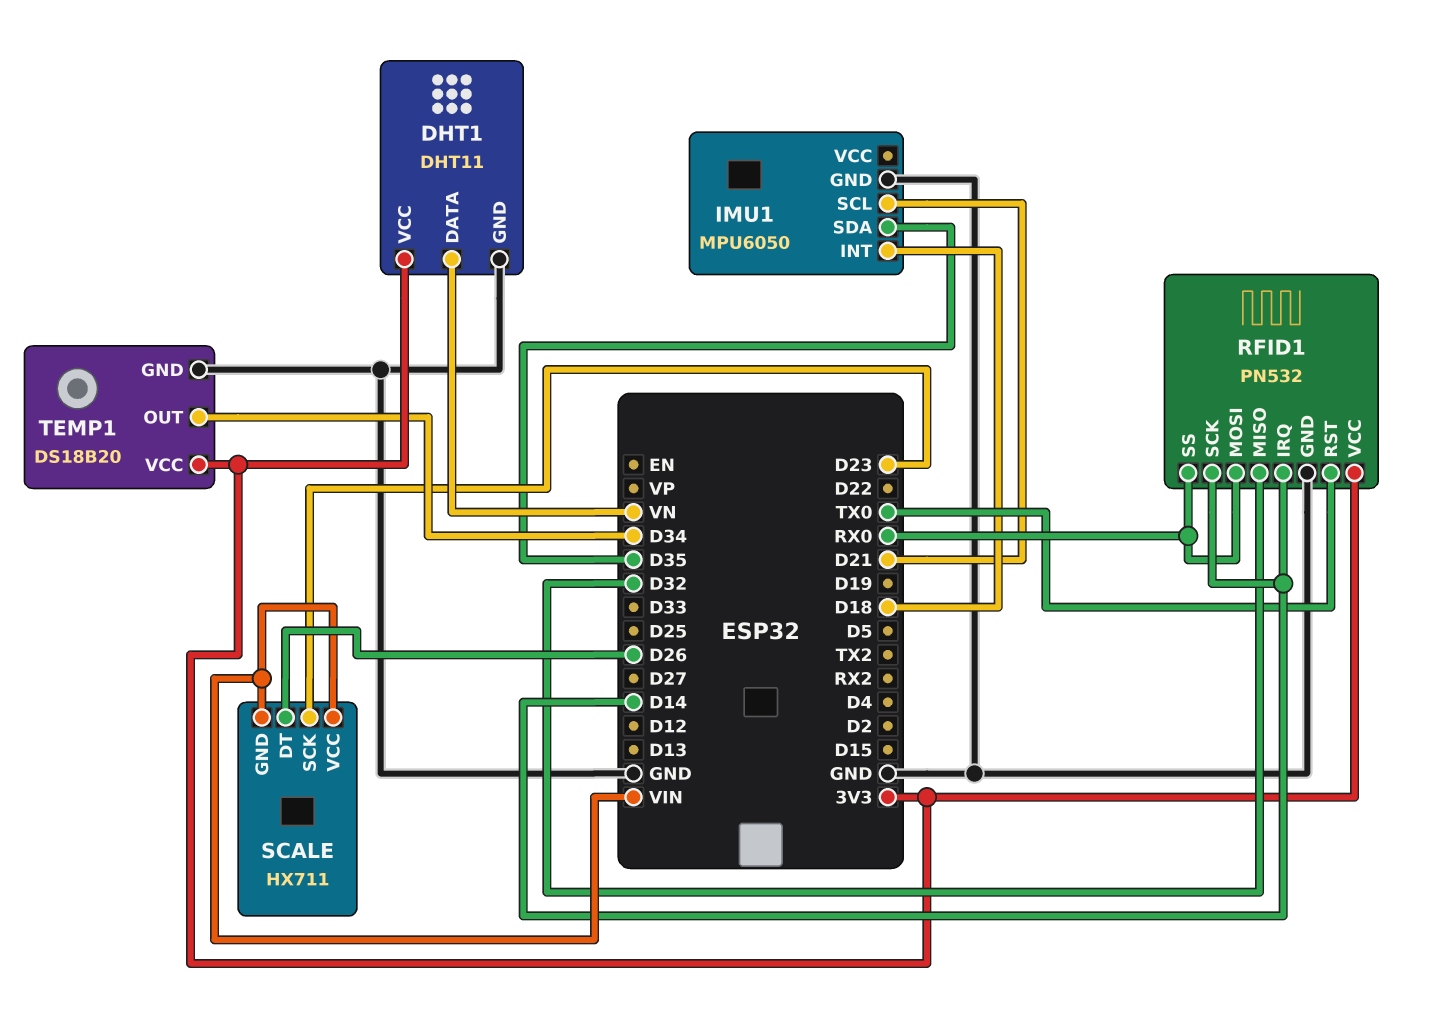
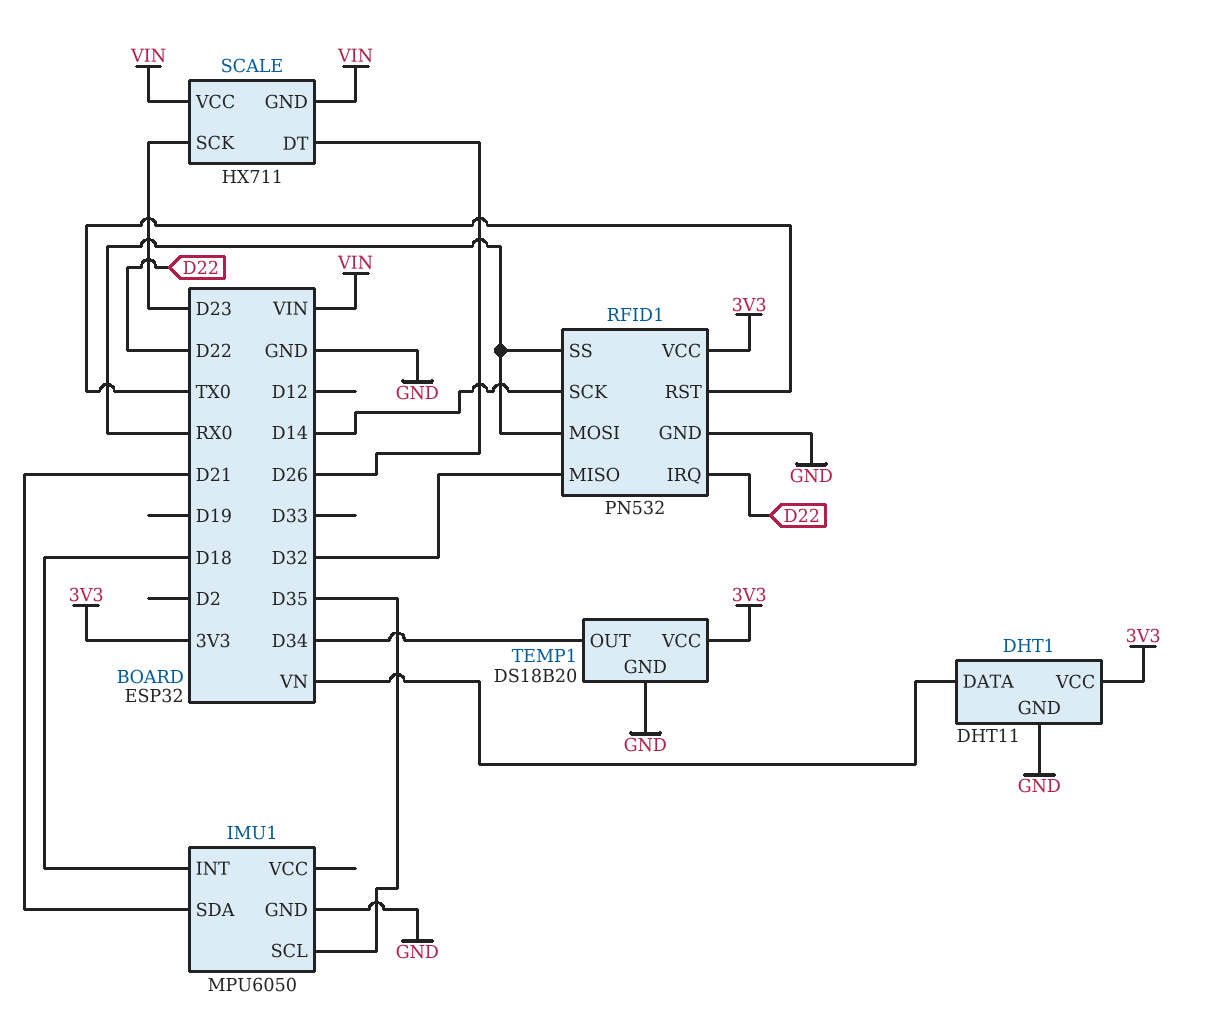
IMU1 pin SCL: D21 -> D35
IMU1 pin SDA: D35 -> D21
RFID1 pin IRQ: D14 -> D22

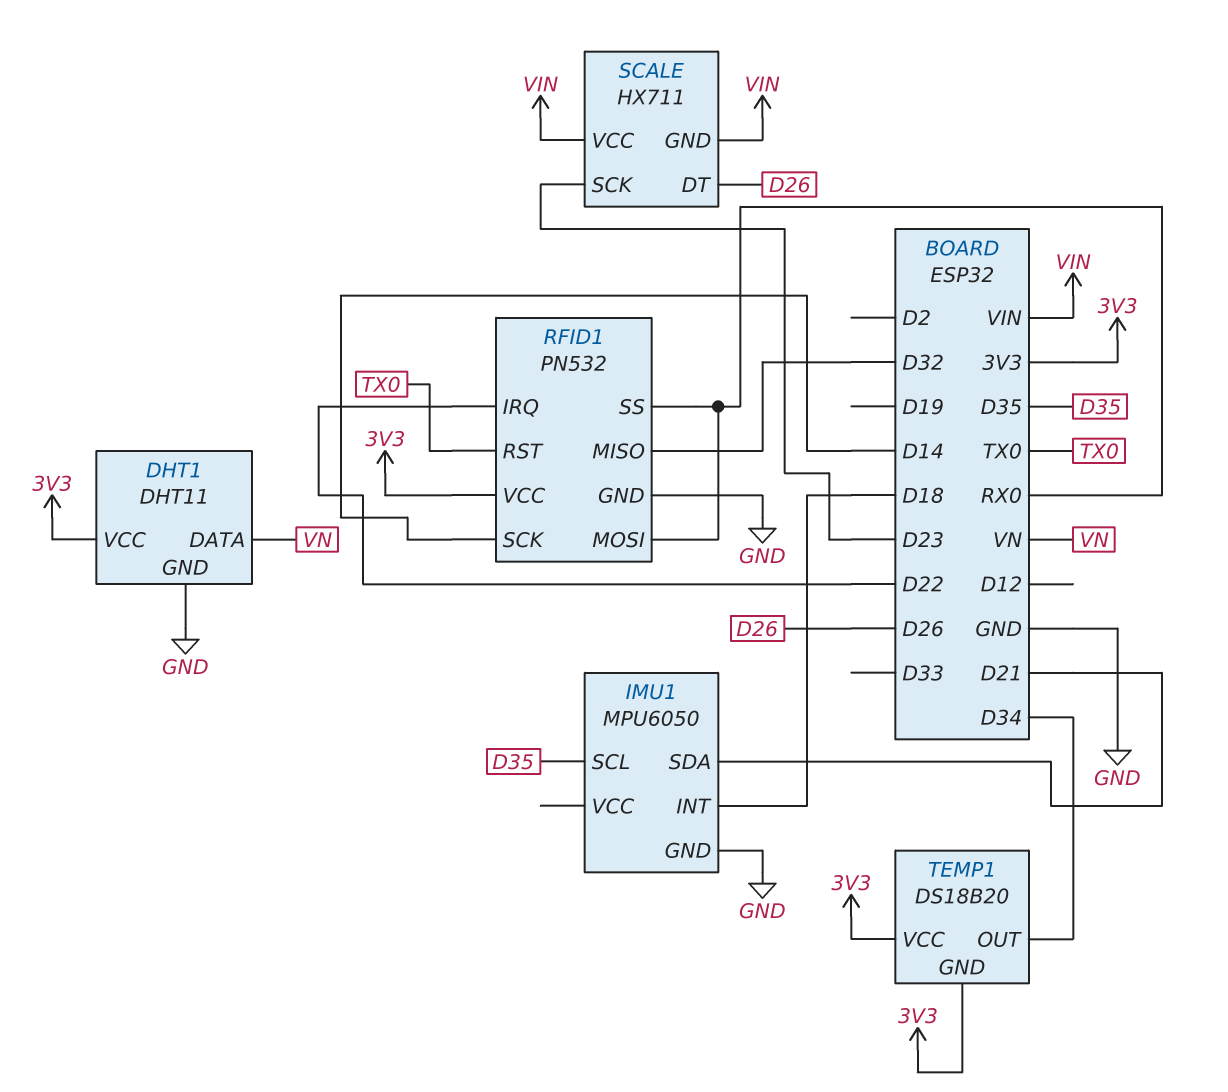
TEMP1 pin GND: GND -> 3V3

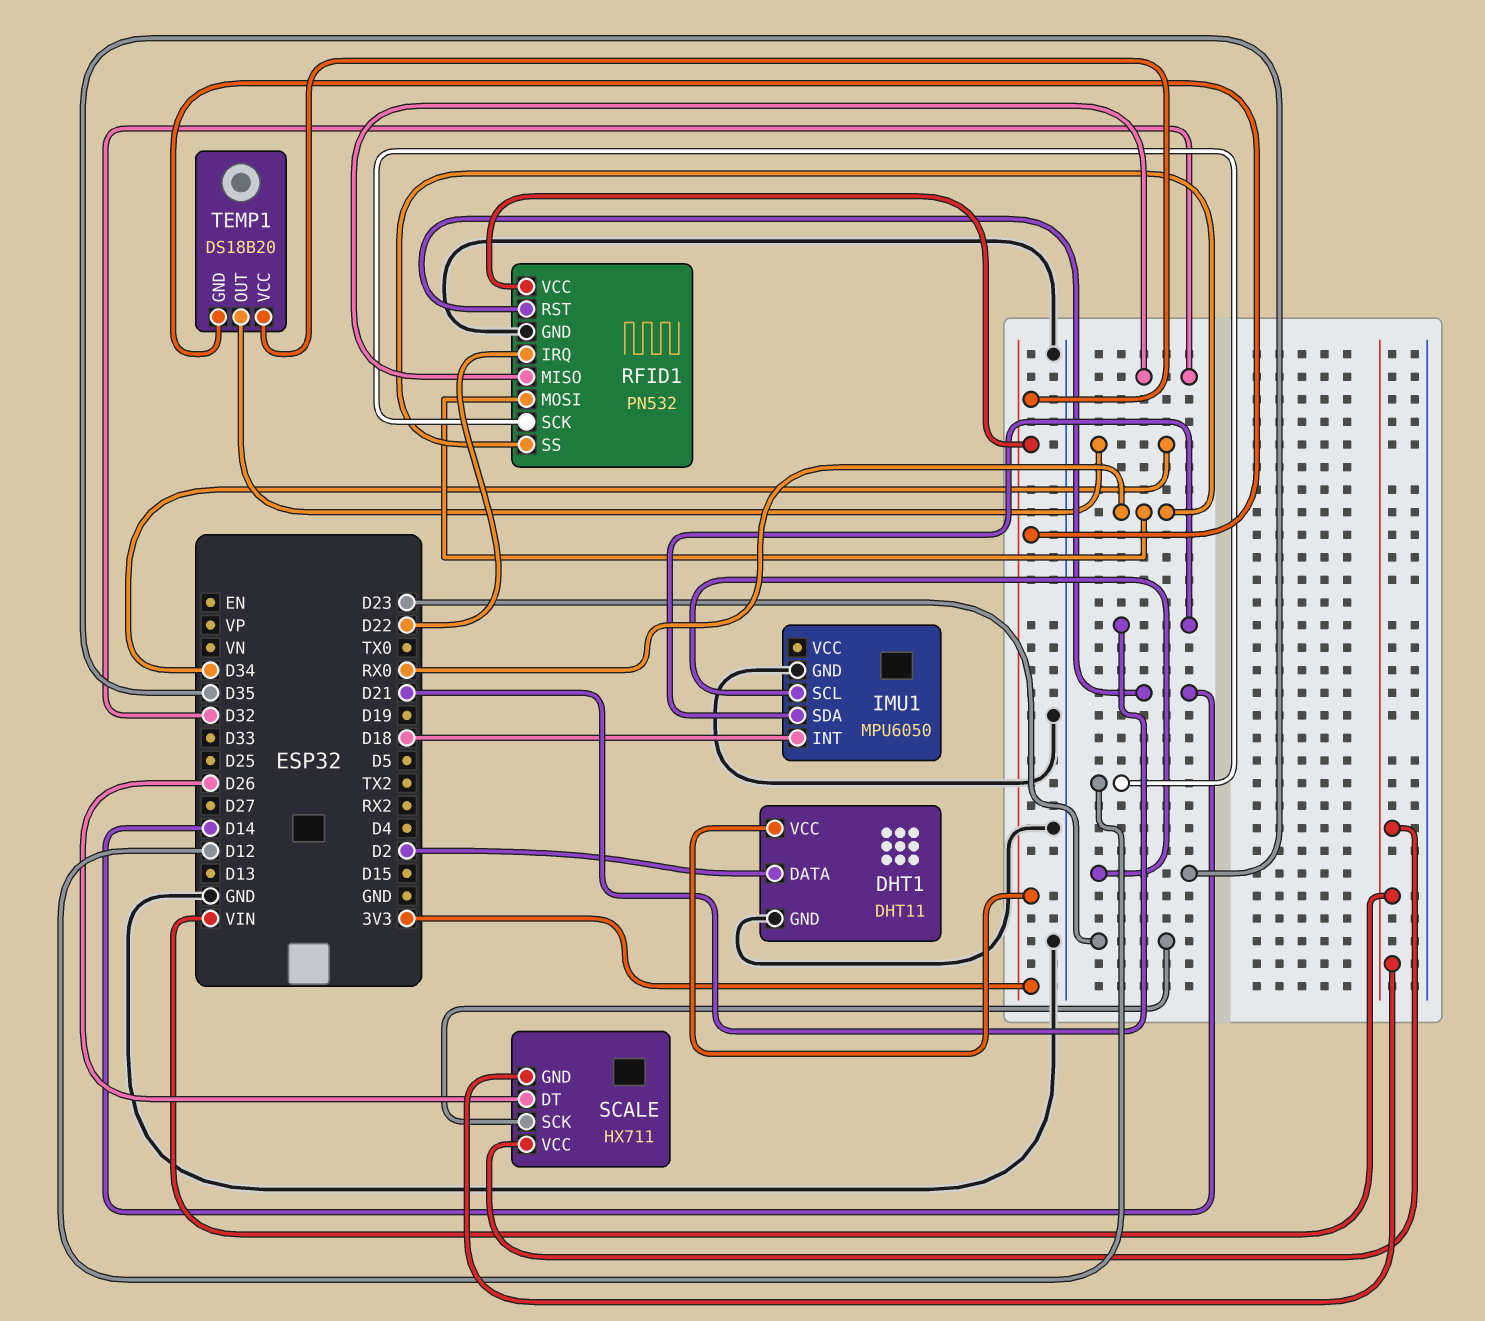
DHT1 pin DATA: VN -> D2
RFID1 pin RST: TX0 -> D14
RFID1 pin SCK: D14 -> D12

